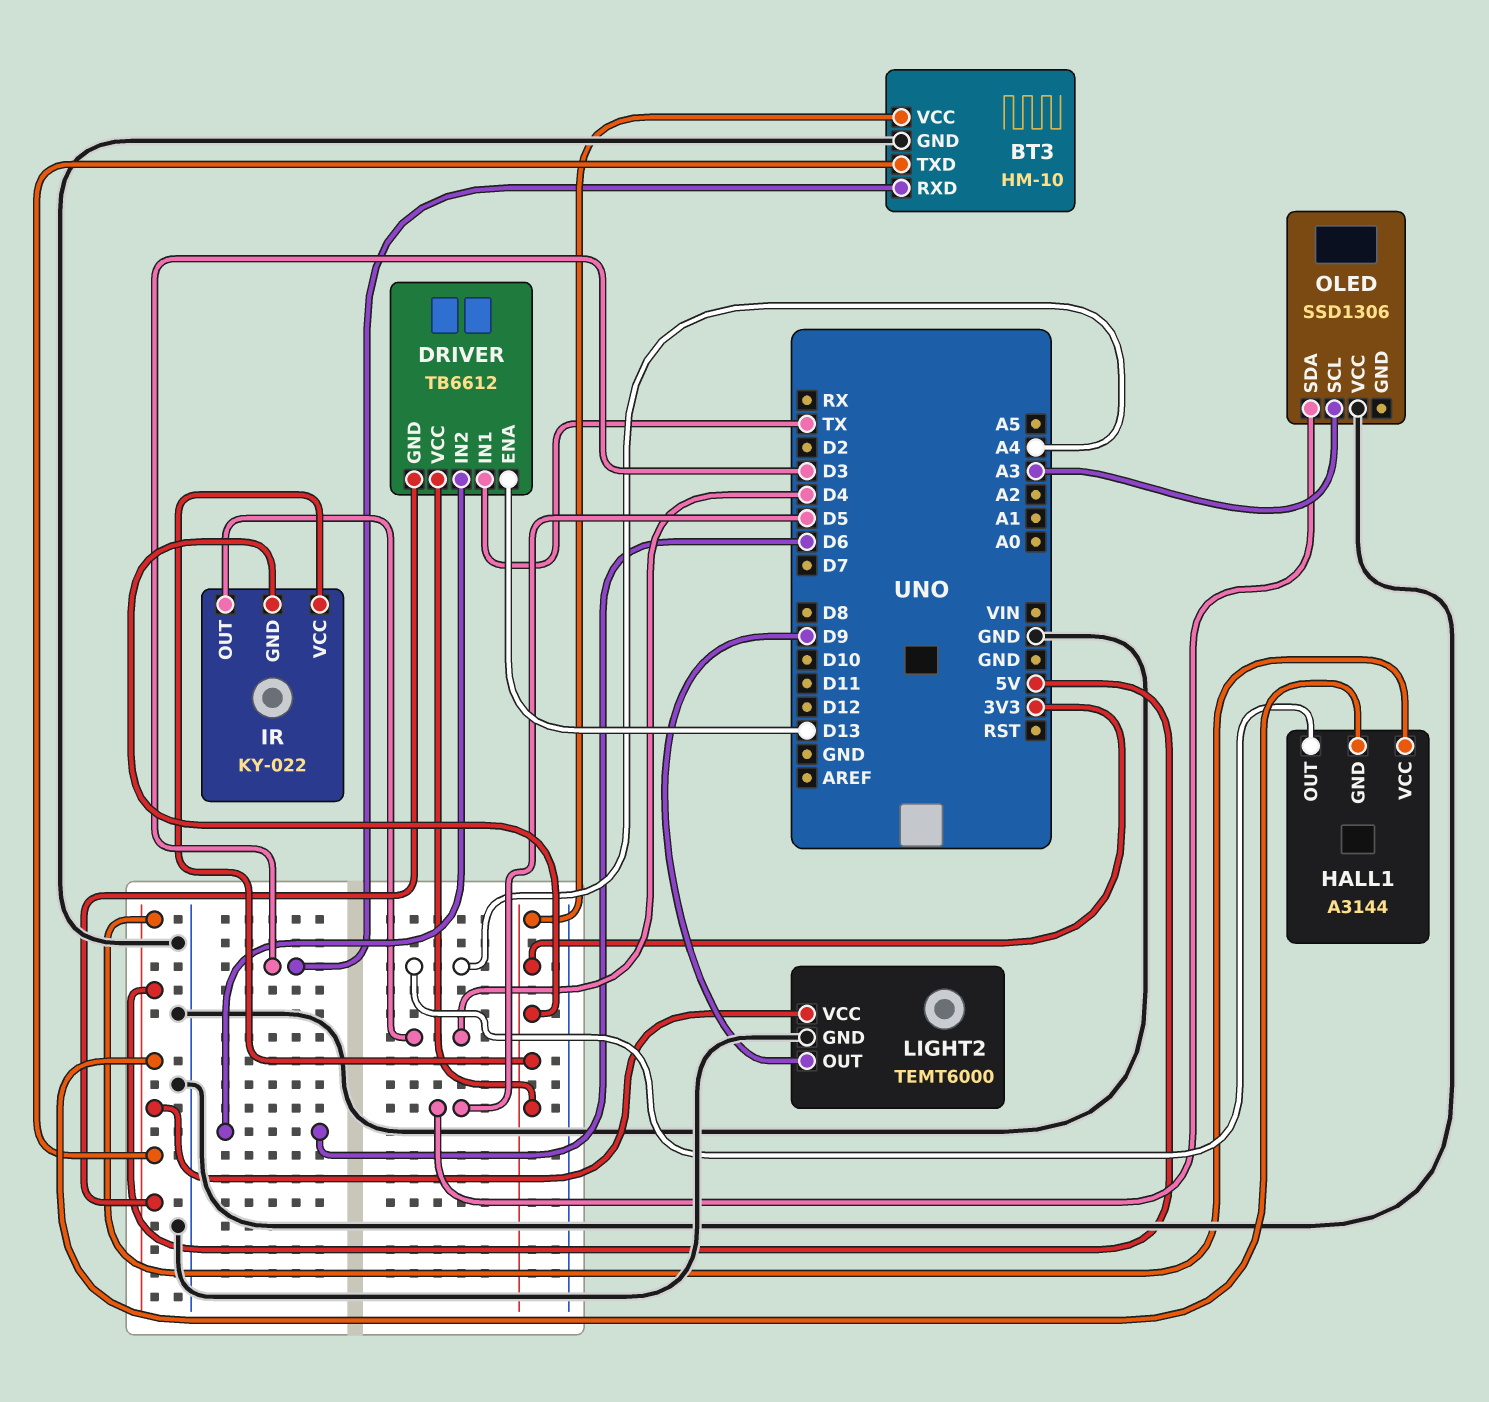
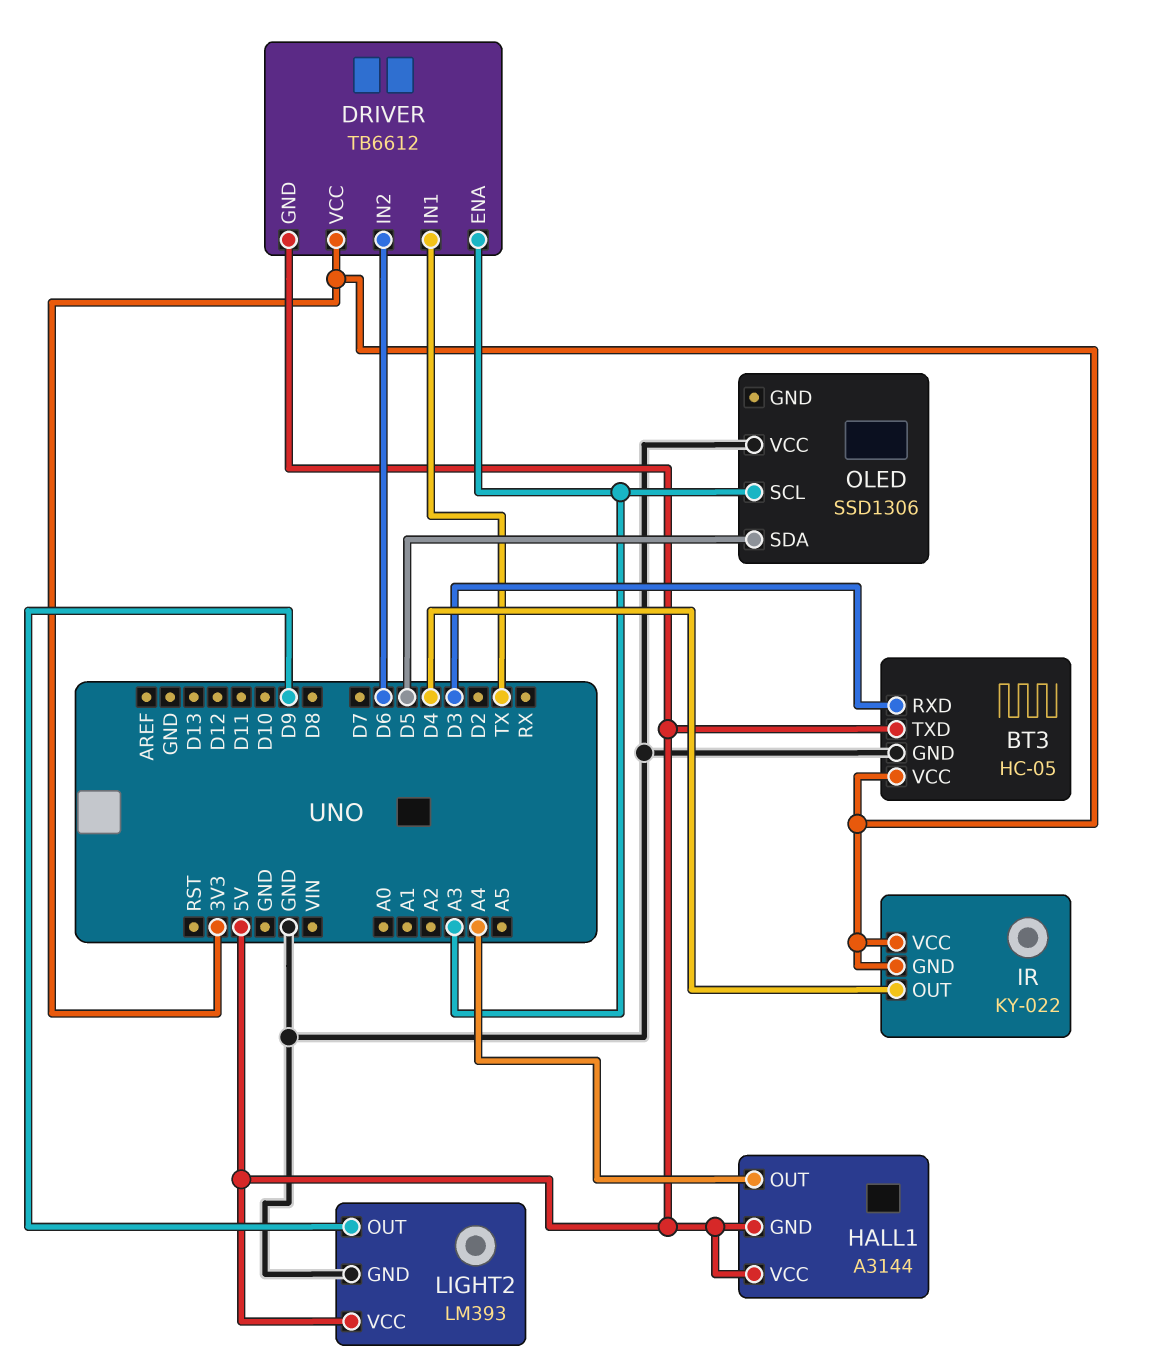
BT3: HM-10 -> HC-05
DRIVER pin ENA: D13 -> A3
LIGHT2: TEMT6000 -> LM393

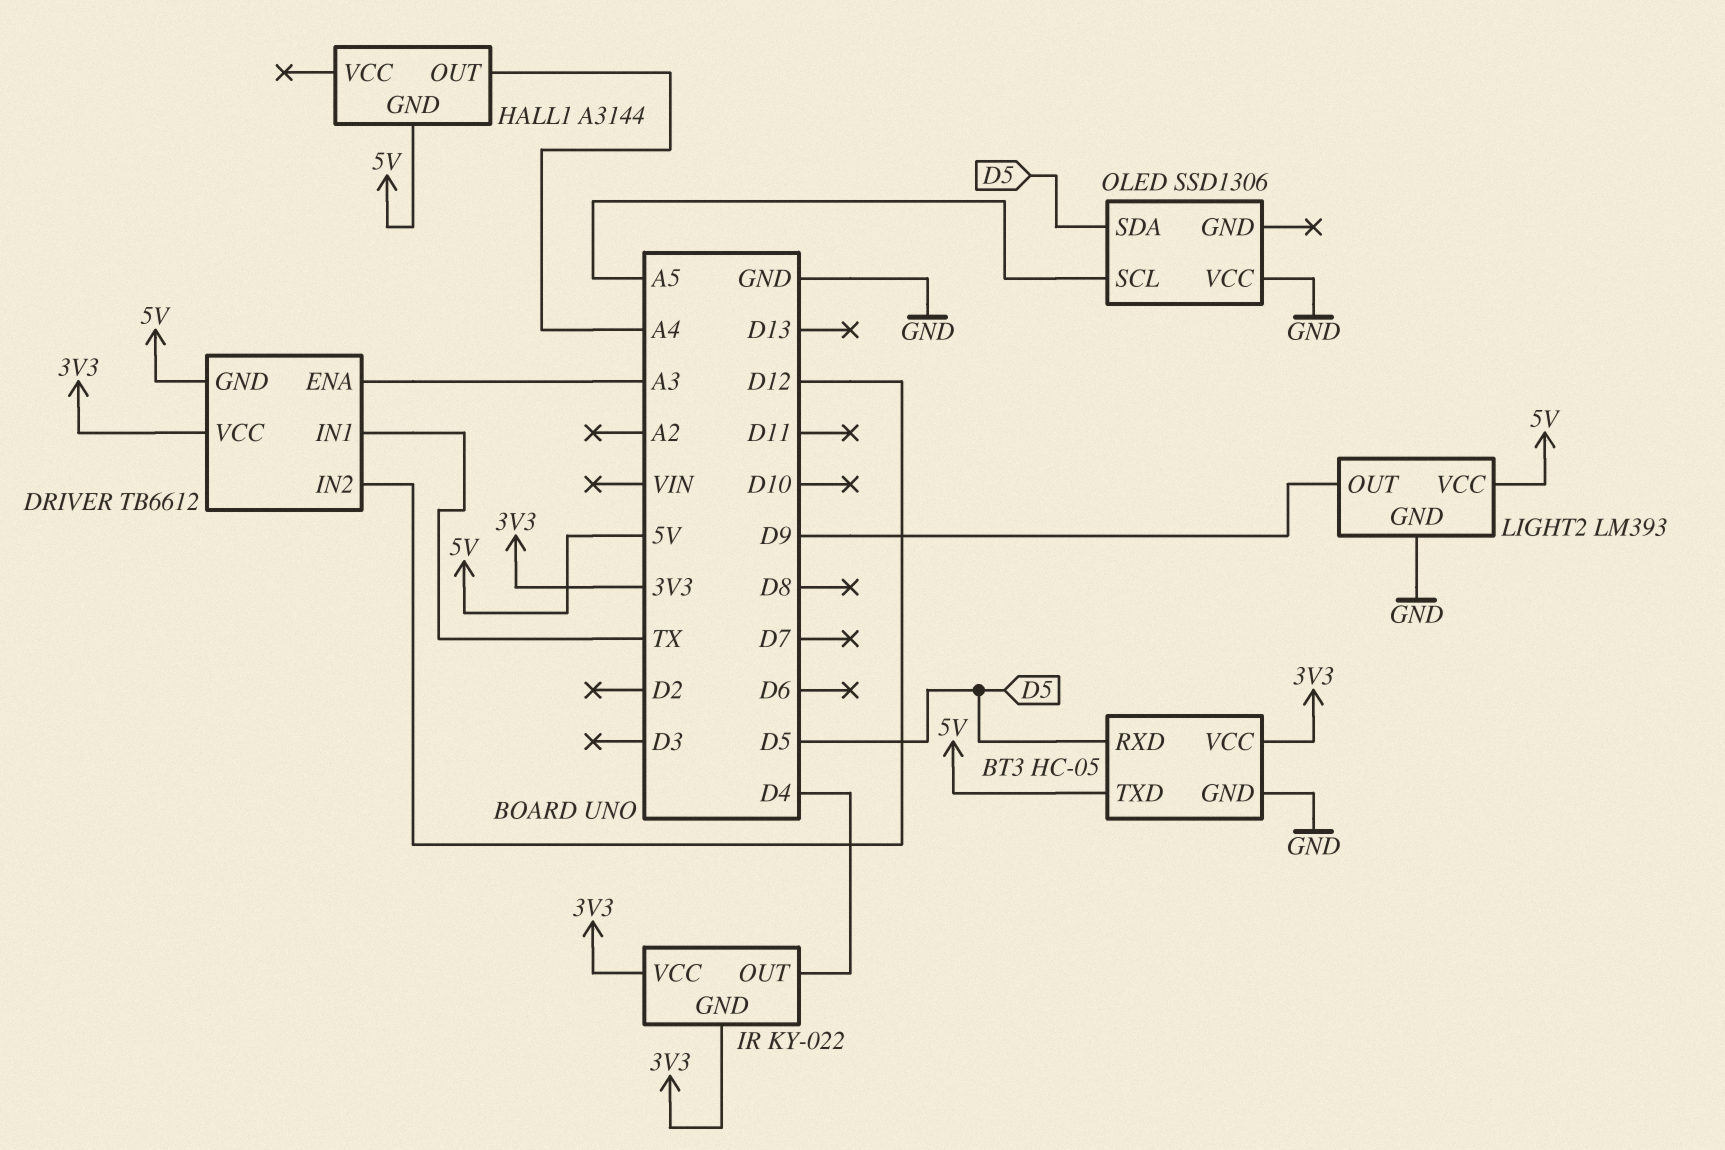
BT3 pin RXD: D3 -> D5
DRIVER pin IN2: D6 -> D12
HALL1 pin VCC: 5V -> none
OLED pin SCL: A3 -> A5

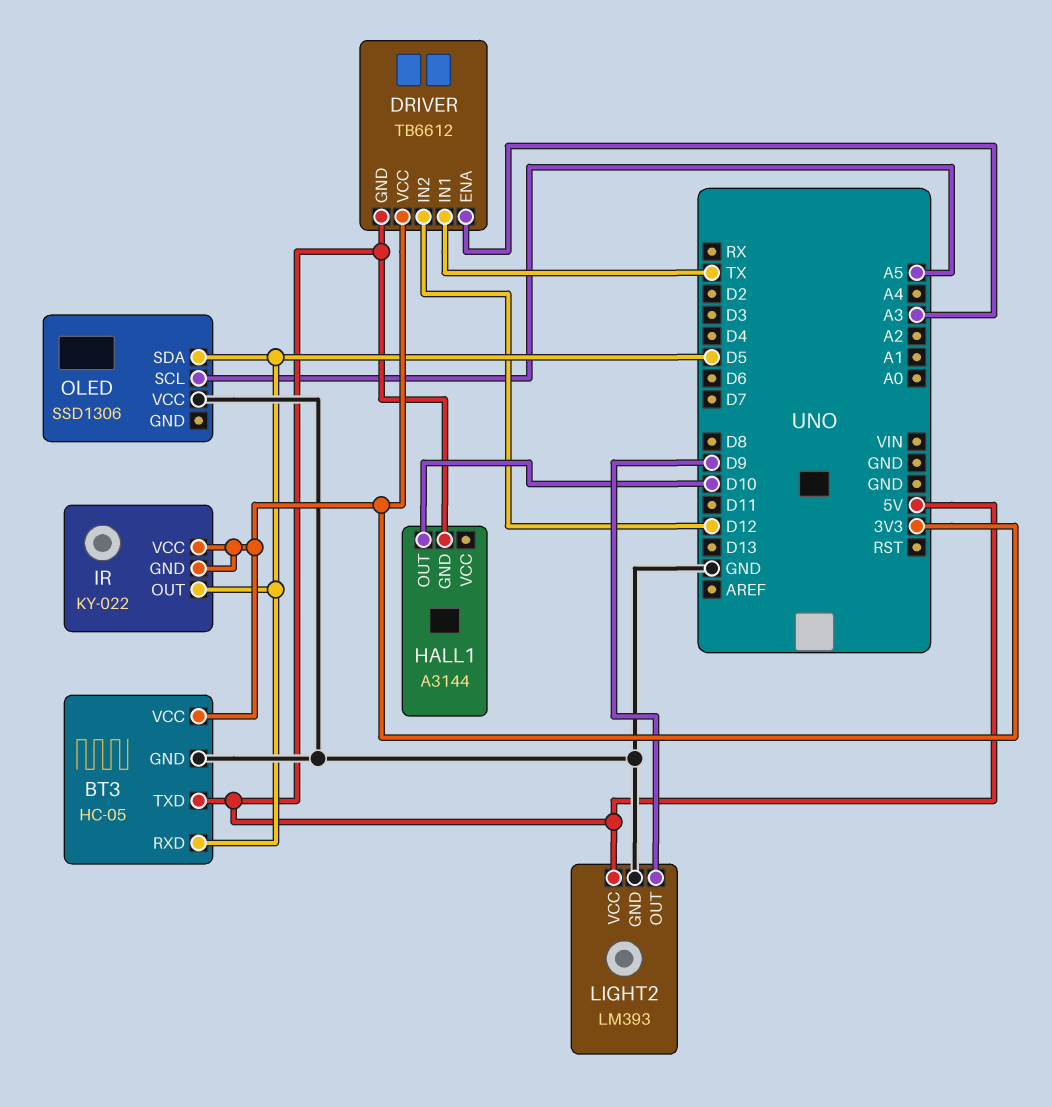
HALL1 pin OUT: A4 -> D10
IR pin OUT: D4 -> D5

